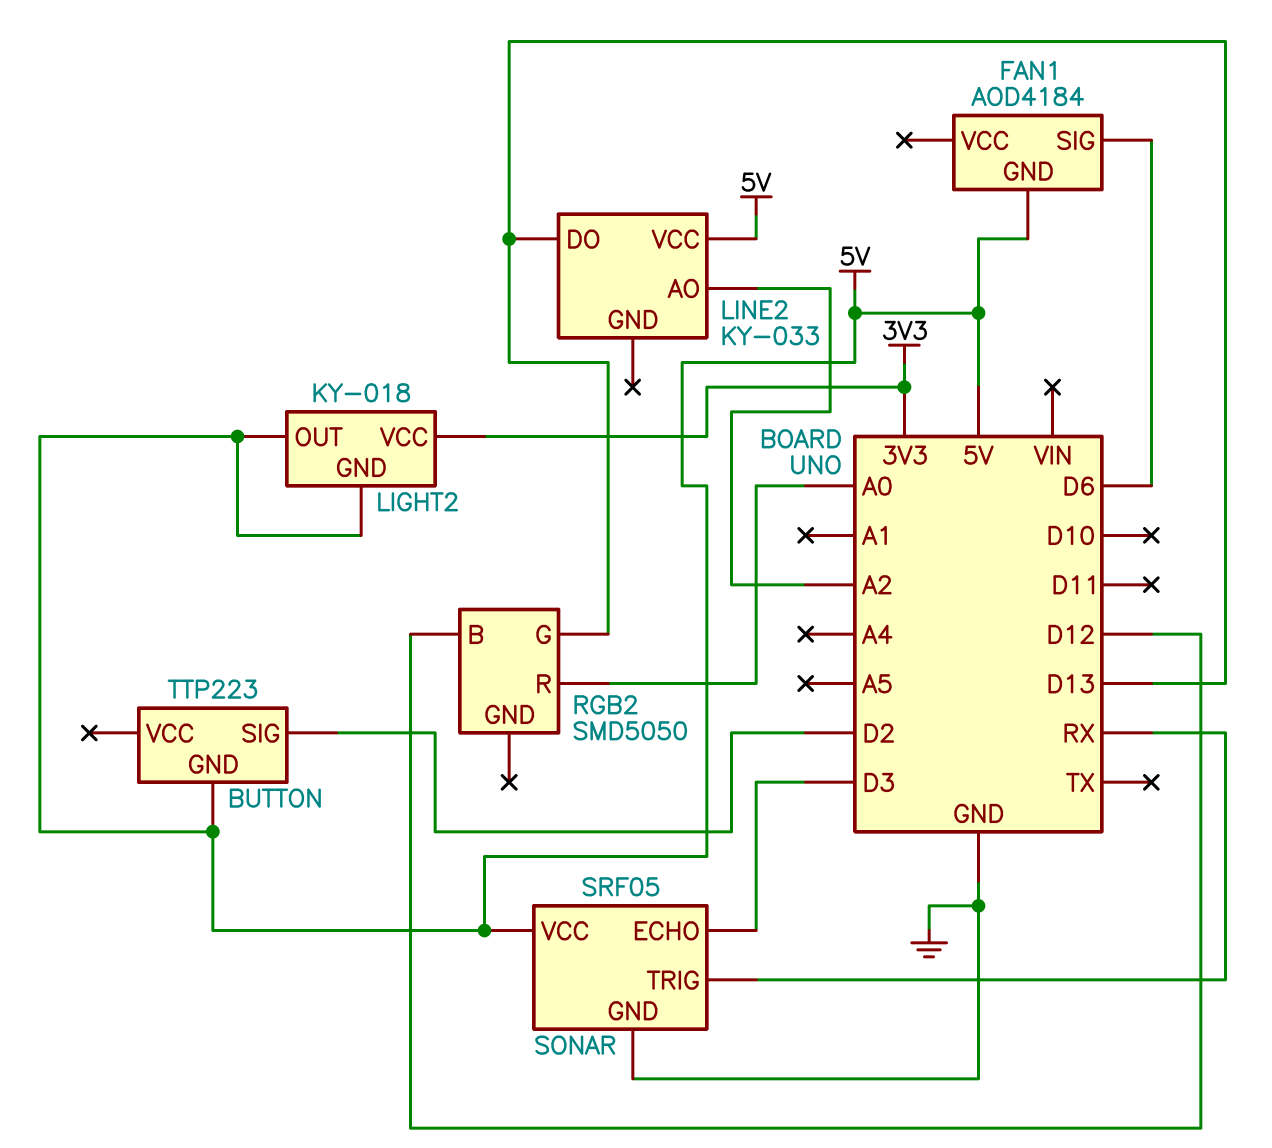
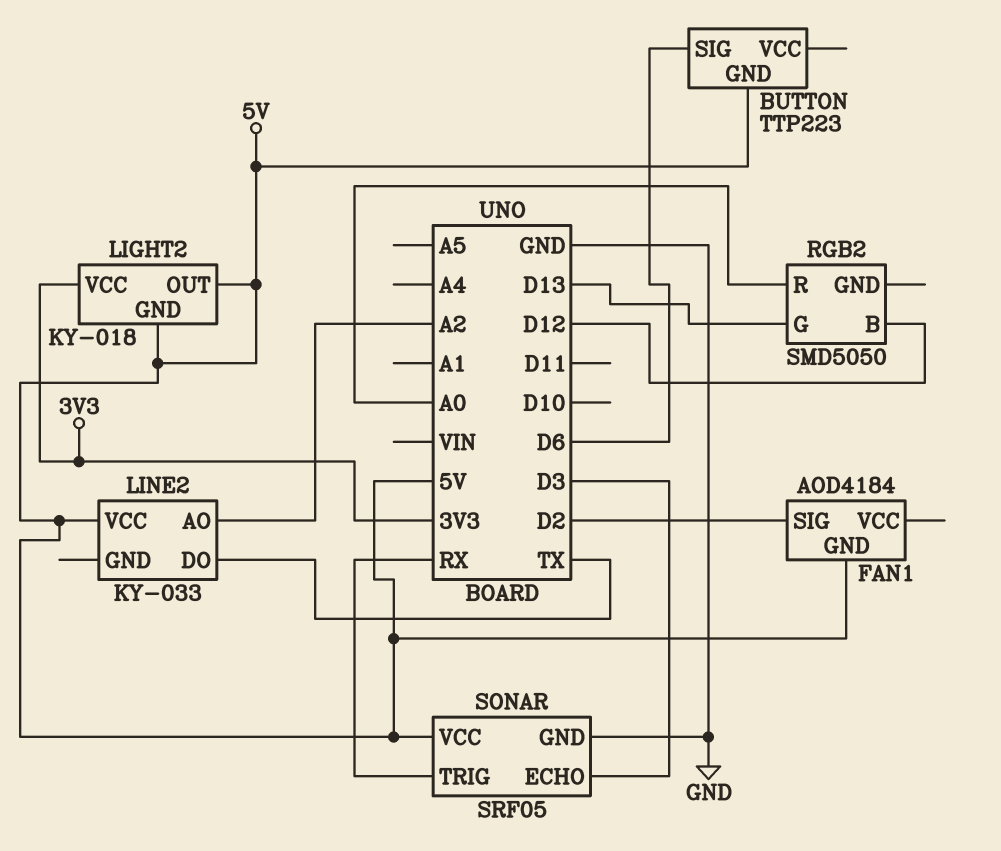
BUTTON pin SIG: D2 -> D6
FAN1 pin SIG: D6 -> D2
LINE2 pin DO: D13 -> TX

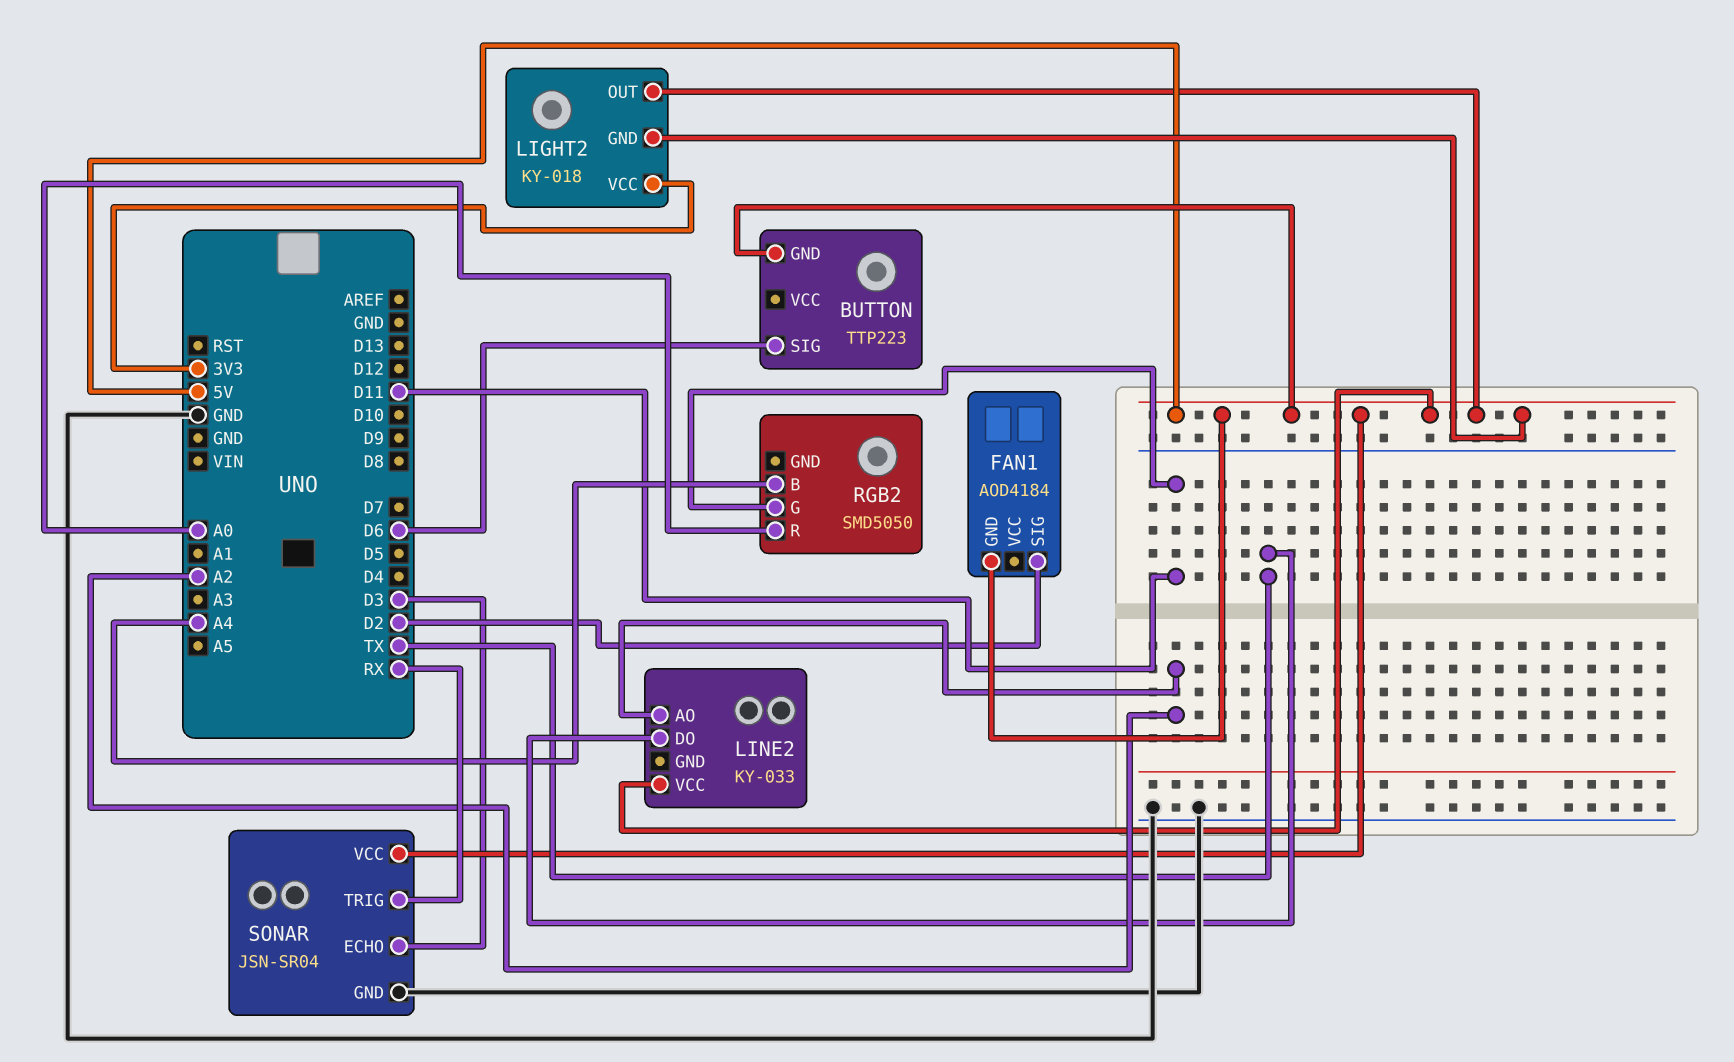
RGB2 pin B: D12 -> A4
RGB2 pin G: D13 -> D11
SONAR: SRF05 -> JSN-SR04

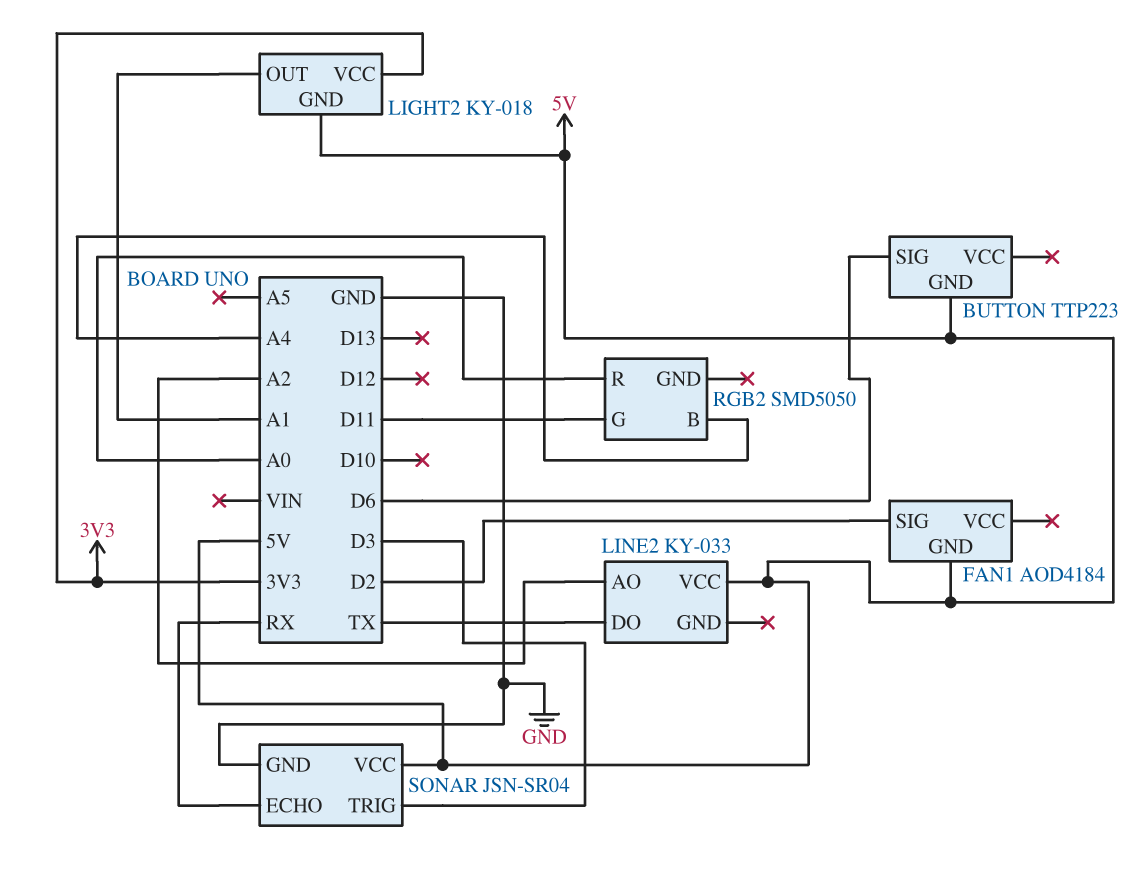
LIGHT2 pin OUT: 5V -> A1
SONAR pin ECHO: D3 -> RX
SONAR pin TRIG: RX -> D3

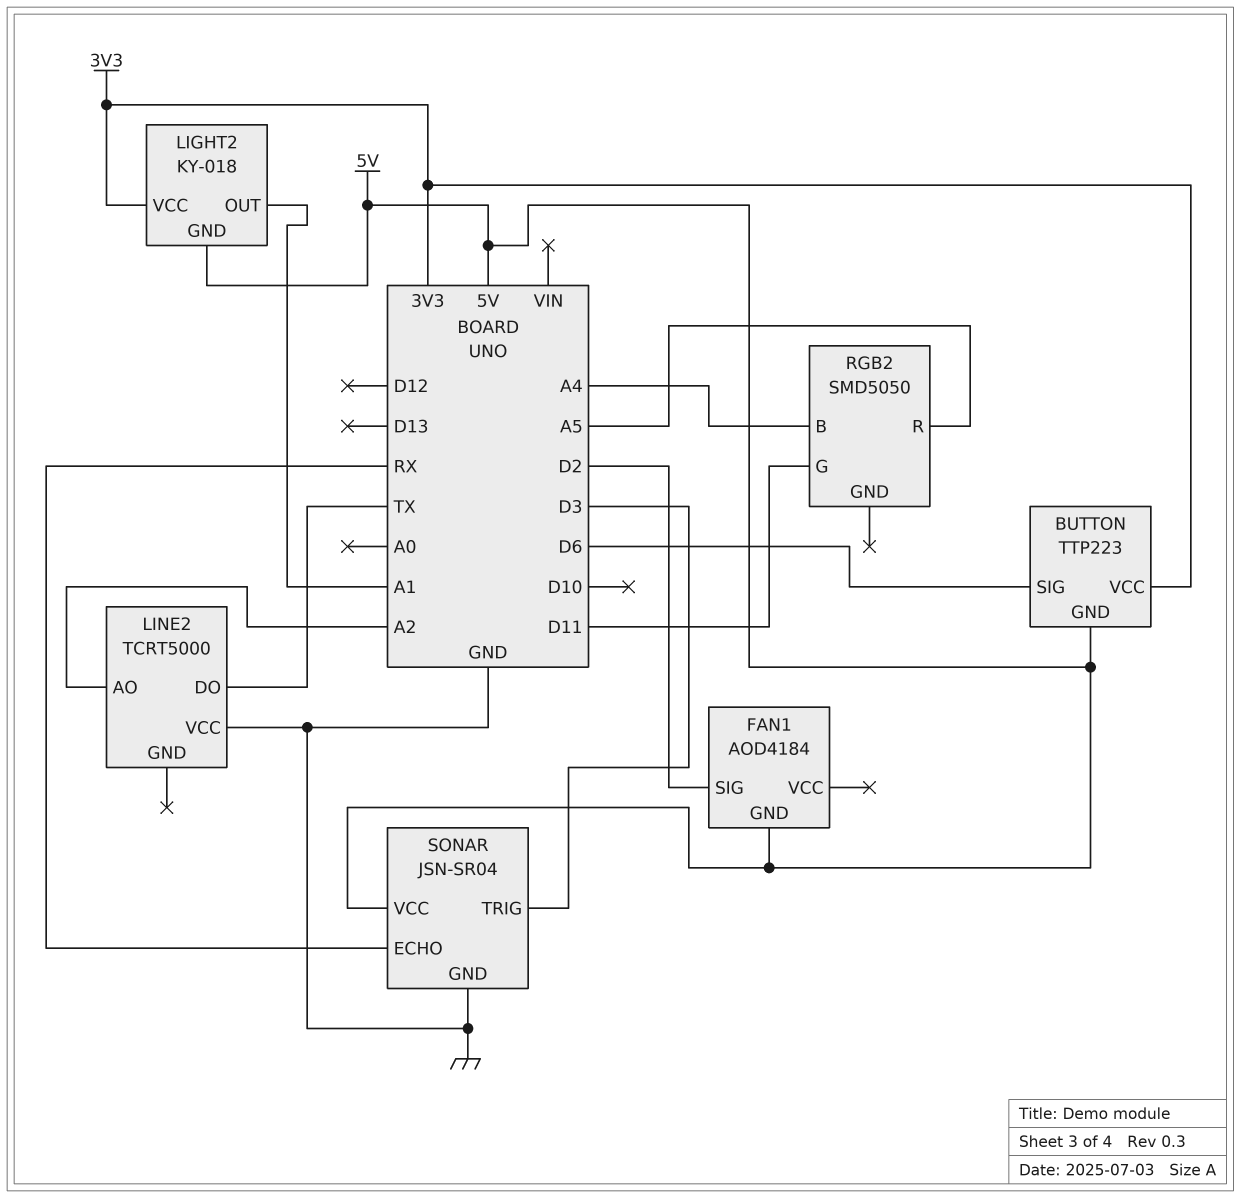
BUTTON pin VCC: none -> 3V3
LINE2: KY-033 -> TCRT5000
LINE2 pin VCC: 5V -> GND
RGB2 pin R: A0 -> A5

